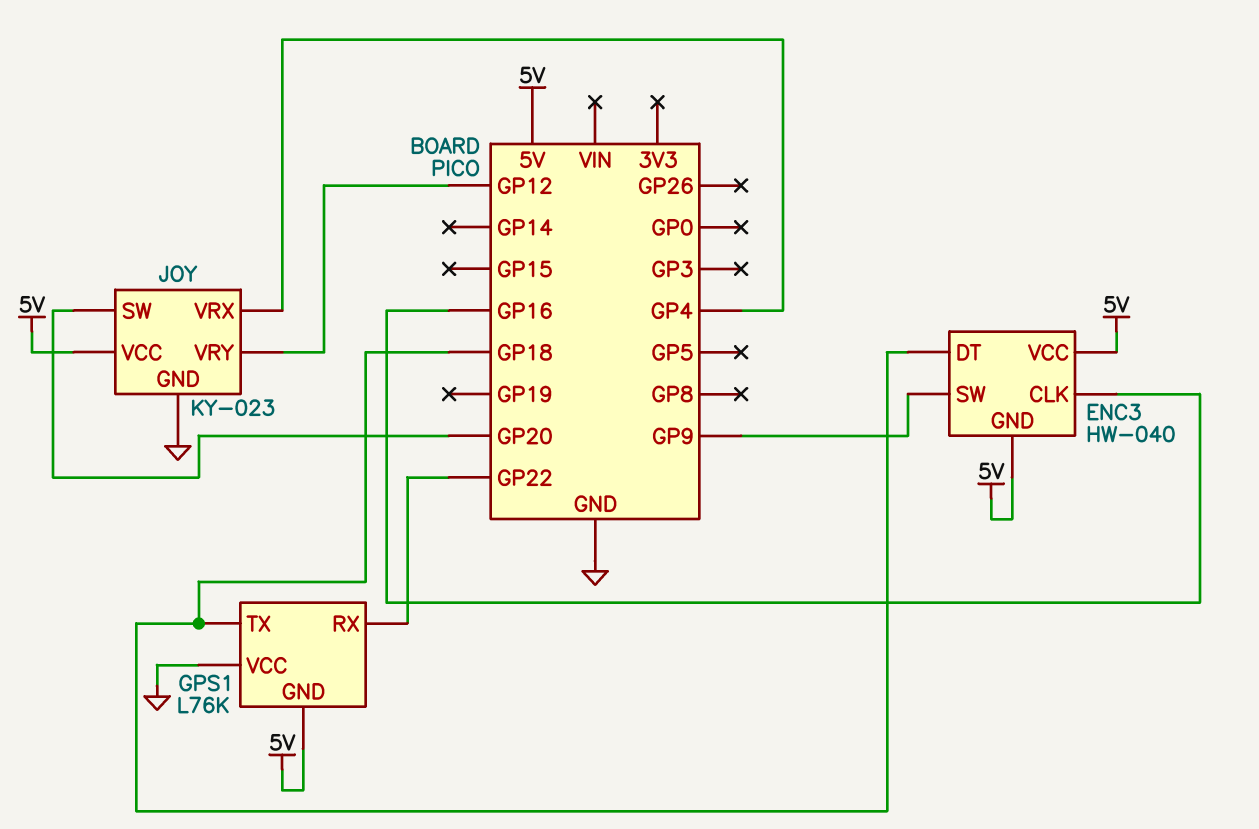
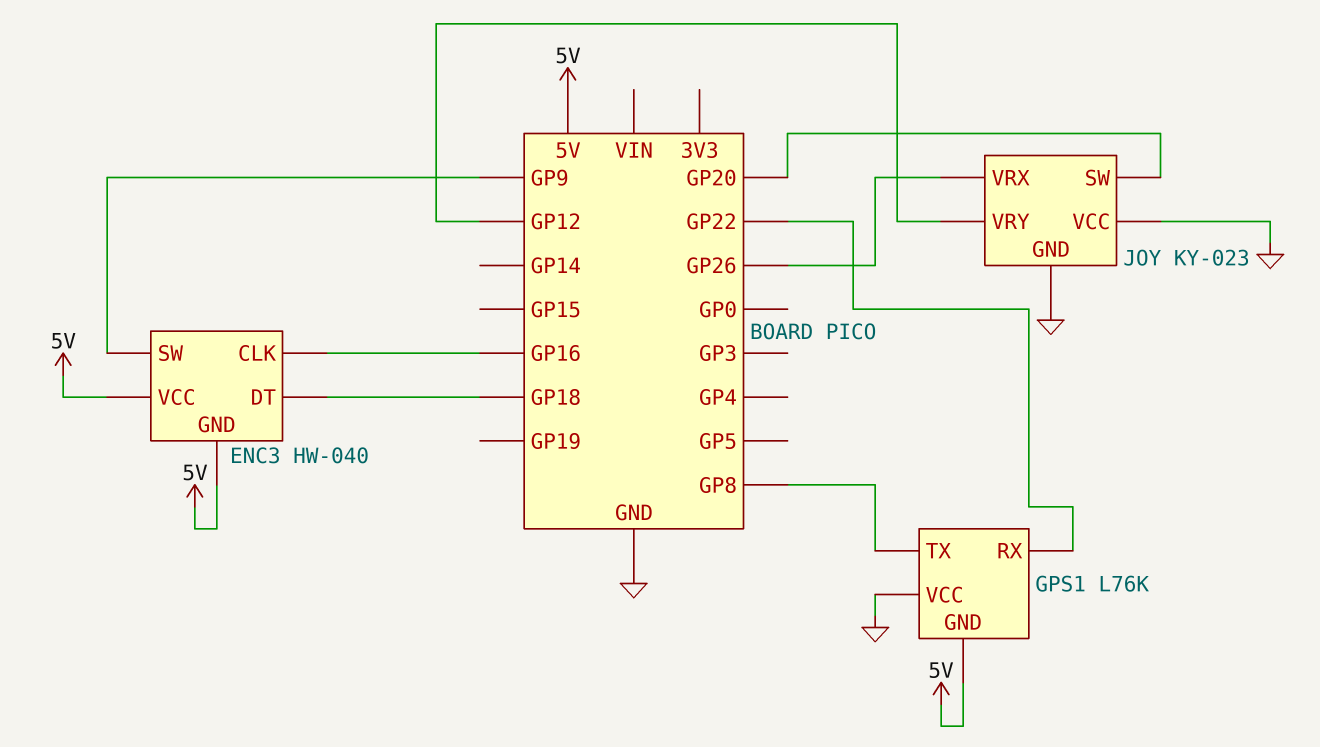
GPS1 pin TX: GP18 -> GP8
JOY pin VCC: 5V -> GND
JOY pin VRX: GP4 -> GP26

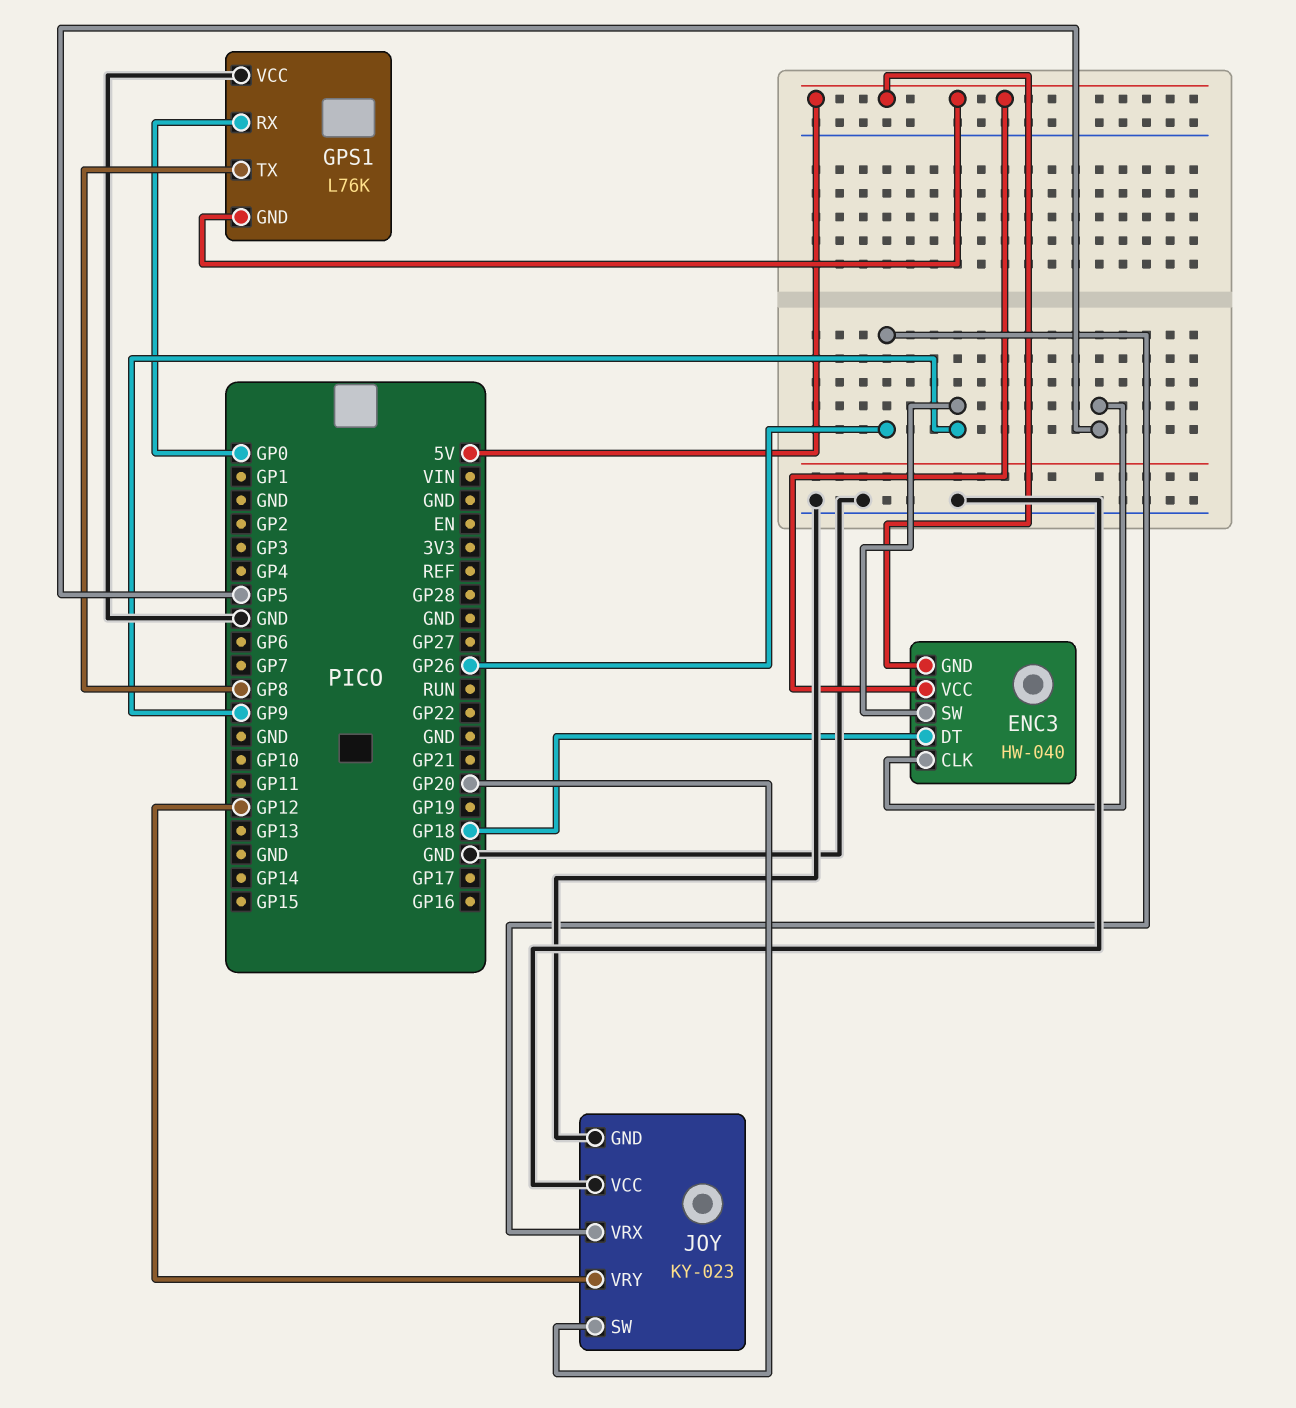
ENC3 pin CLK: GP16 -> GP5
GPS1 pin RX: GP22 -> GP0

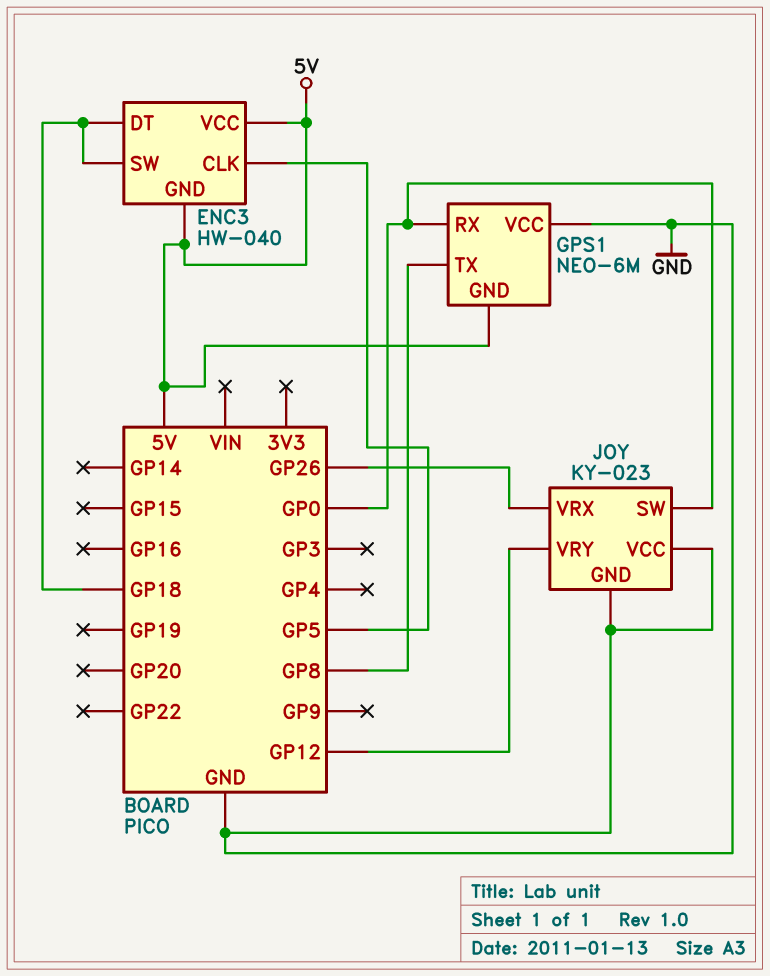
ENC3 pin SW: GP9 -> GP18
GPS1: L76K -> NEO-6M
JOY pin SW: GP20 -> GP0

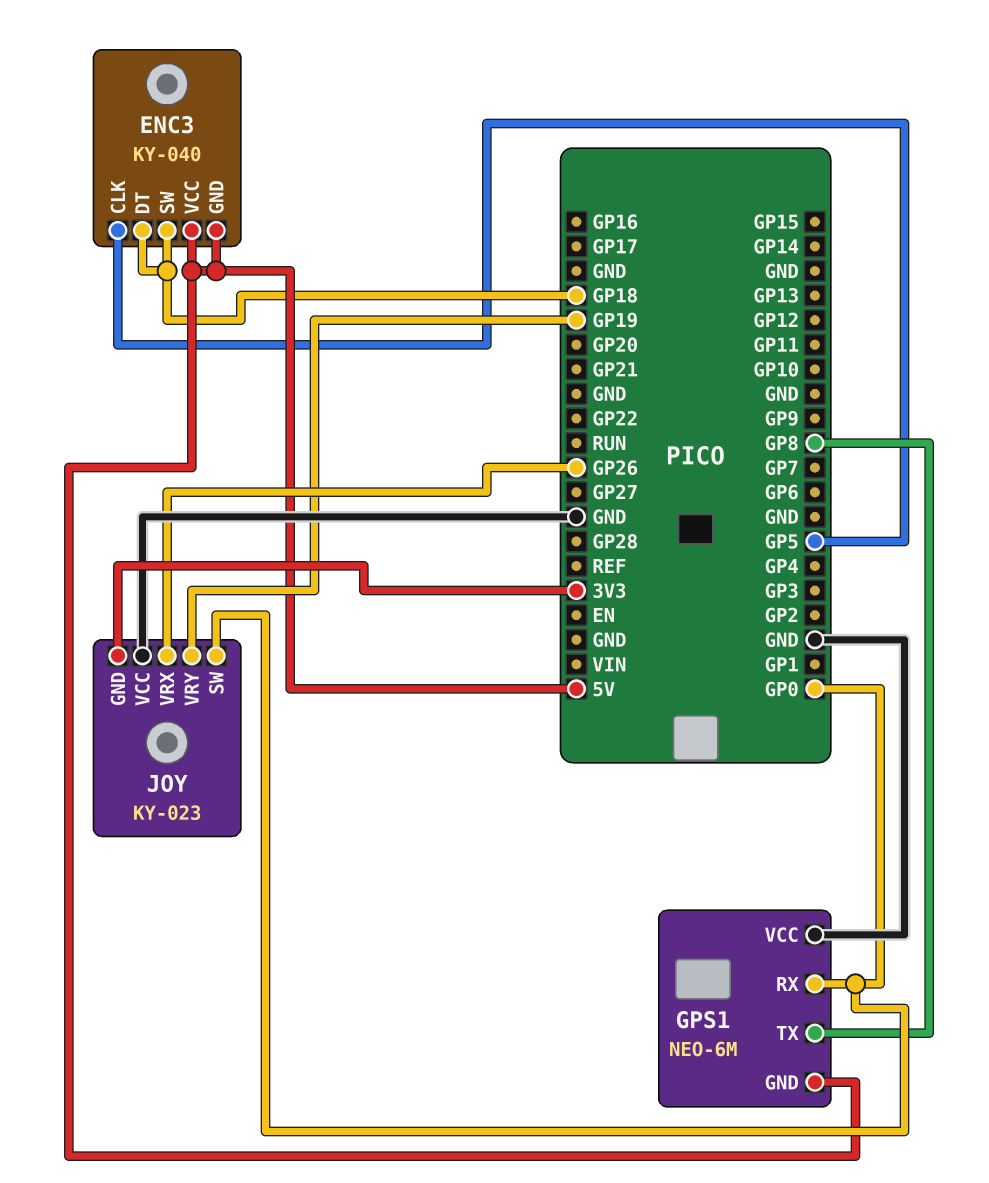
ENC3: HW-040 -> KY-040
JOY pin GND: GND -> 3V3
JOY pin VRY: GP12 -> GP19

